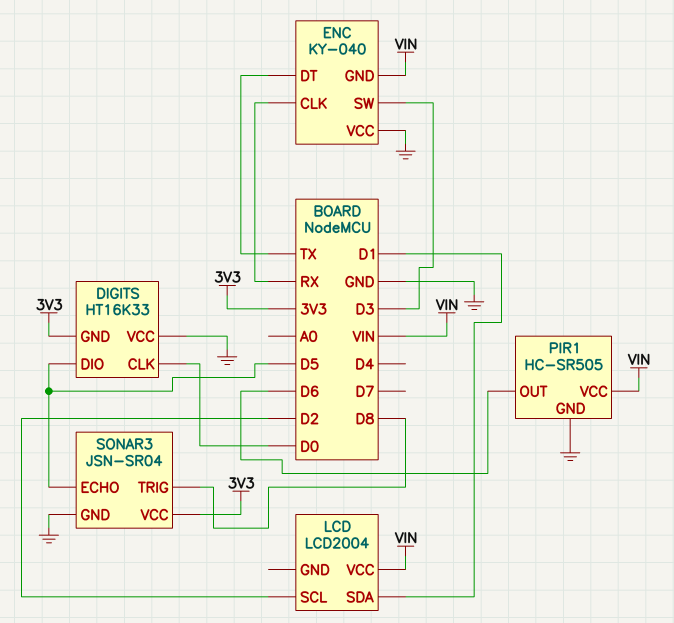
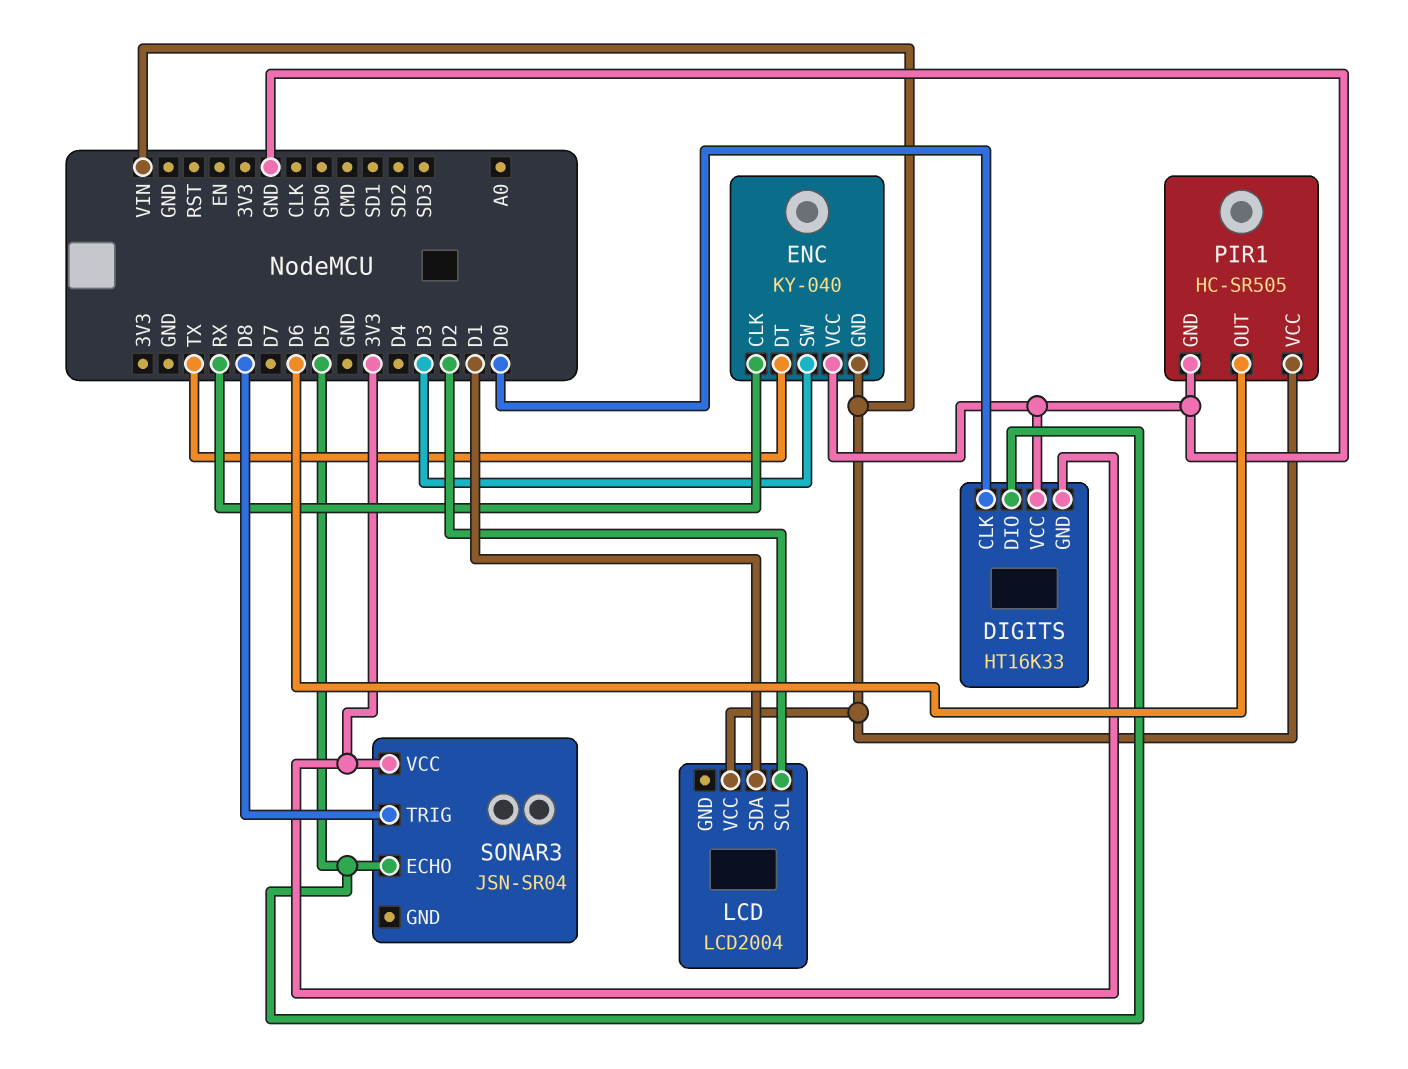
SONAR3 pin GND: GND -> none

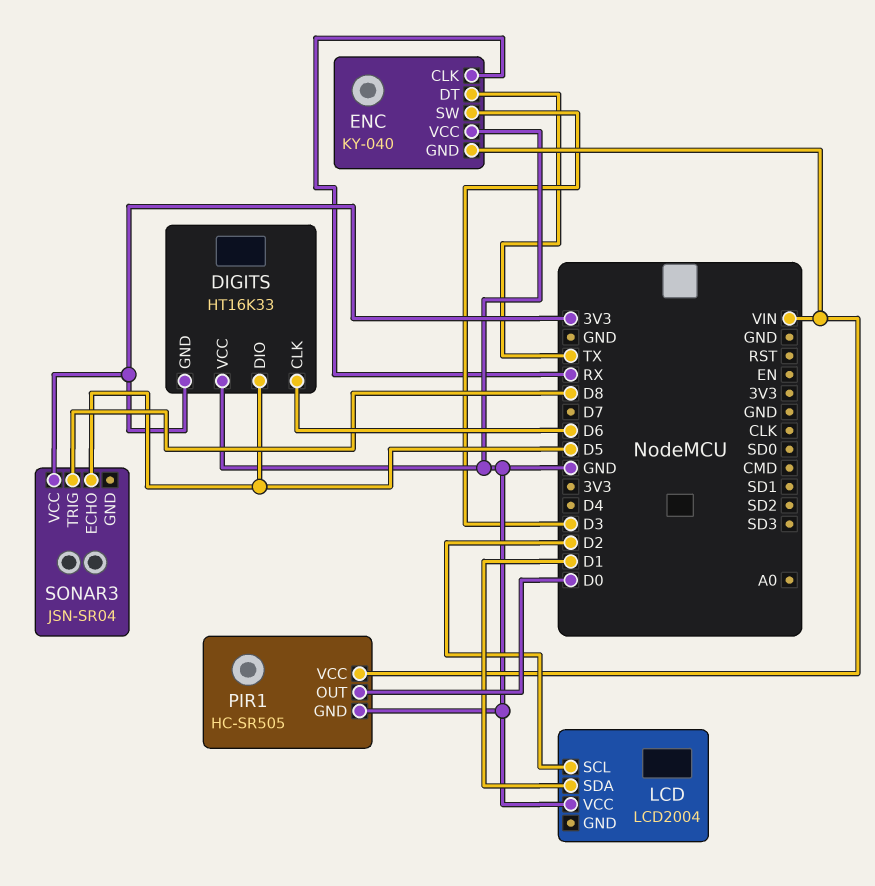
DIGITS pin CLK: D0 -> D6
LCD pin VCC: VIN -> GND
PIR1 pin OUT: D6 -> D0

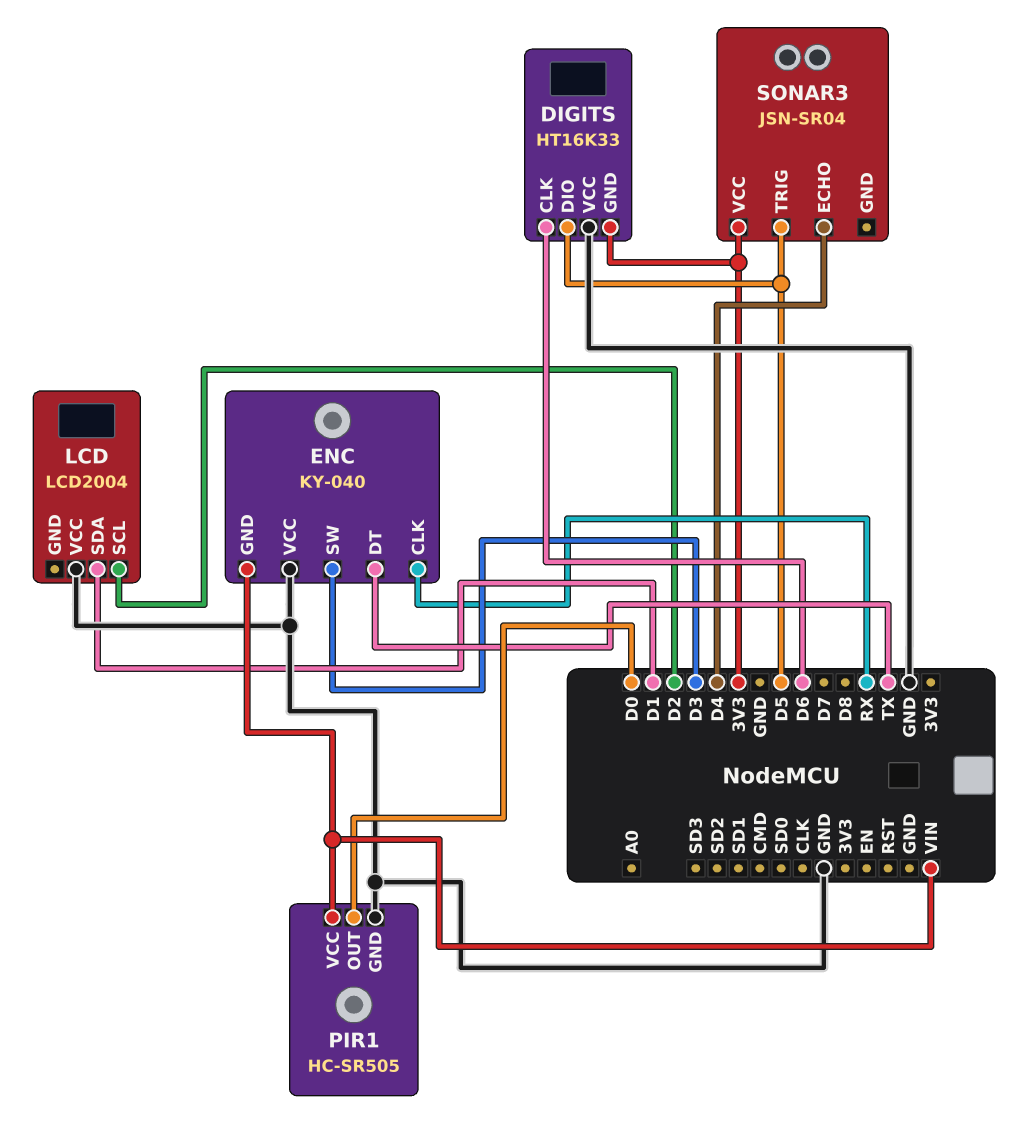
SONAR3 pin ECHO: D5 -> D4
SONAR3 pin TRIG: D8 -> D5

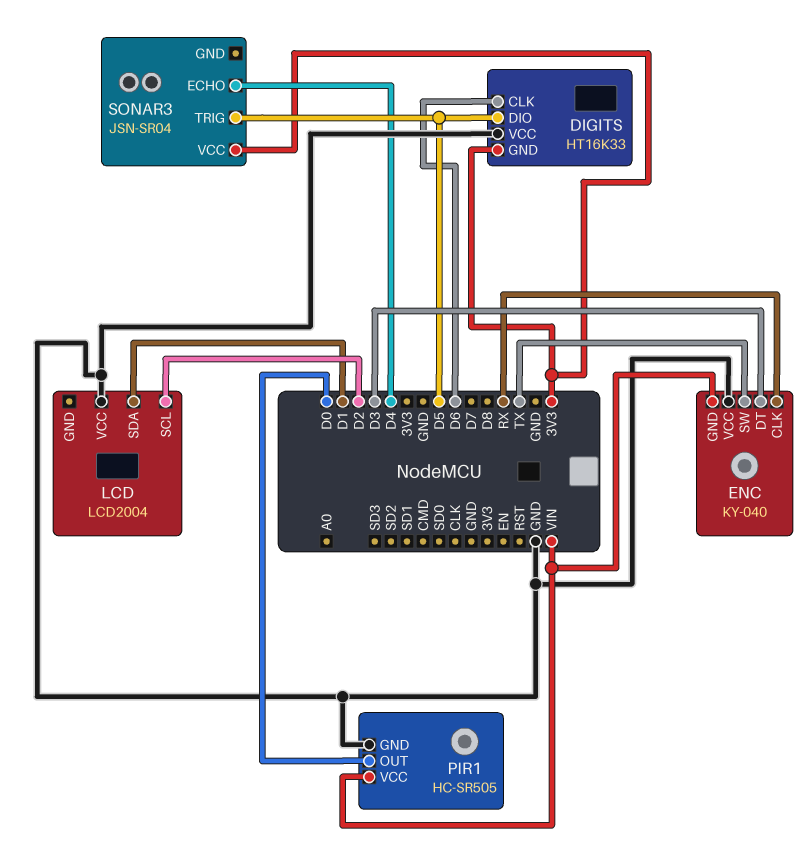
ENC pin DT: TX -> D3
ENC pin SW: D3 -> TX

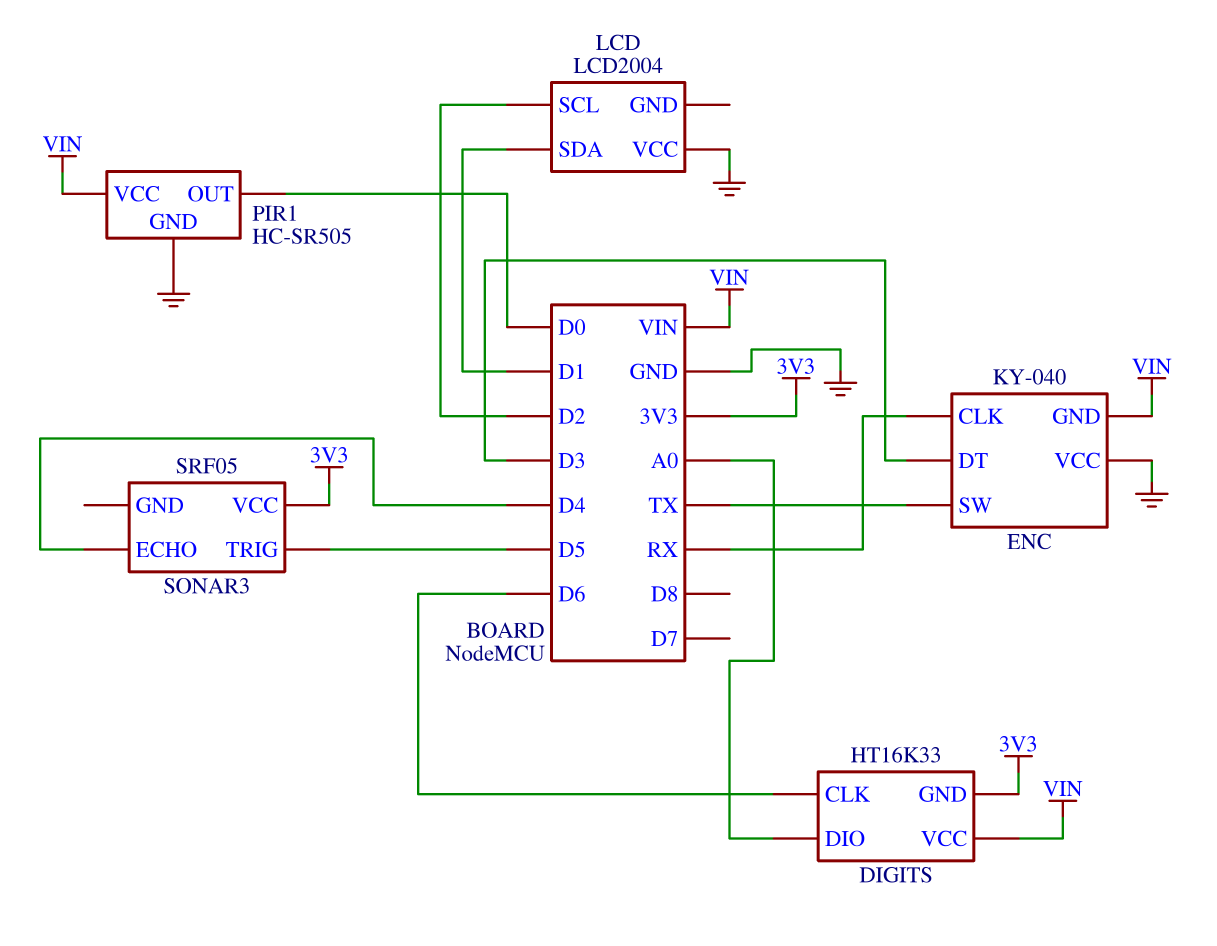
DIGITS pin DIO: D5 -> A0
DIGITS pin VCC: GND -> VIN
SONAR3: JSN-SR04 -> SRF05

